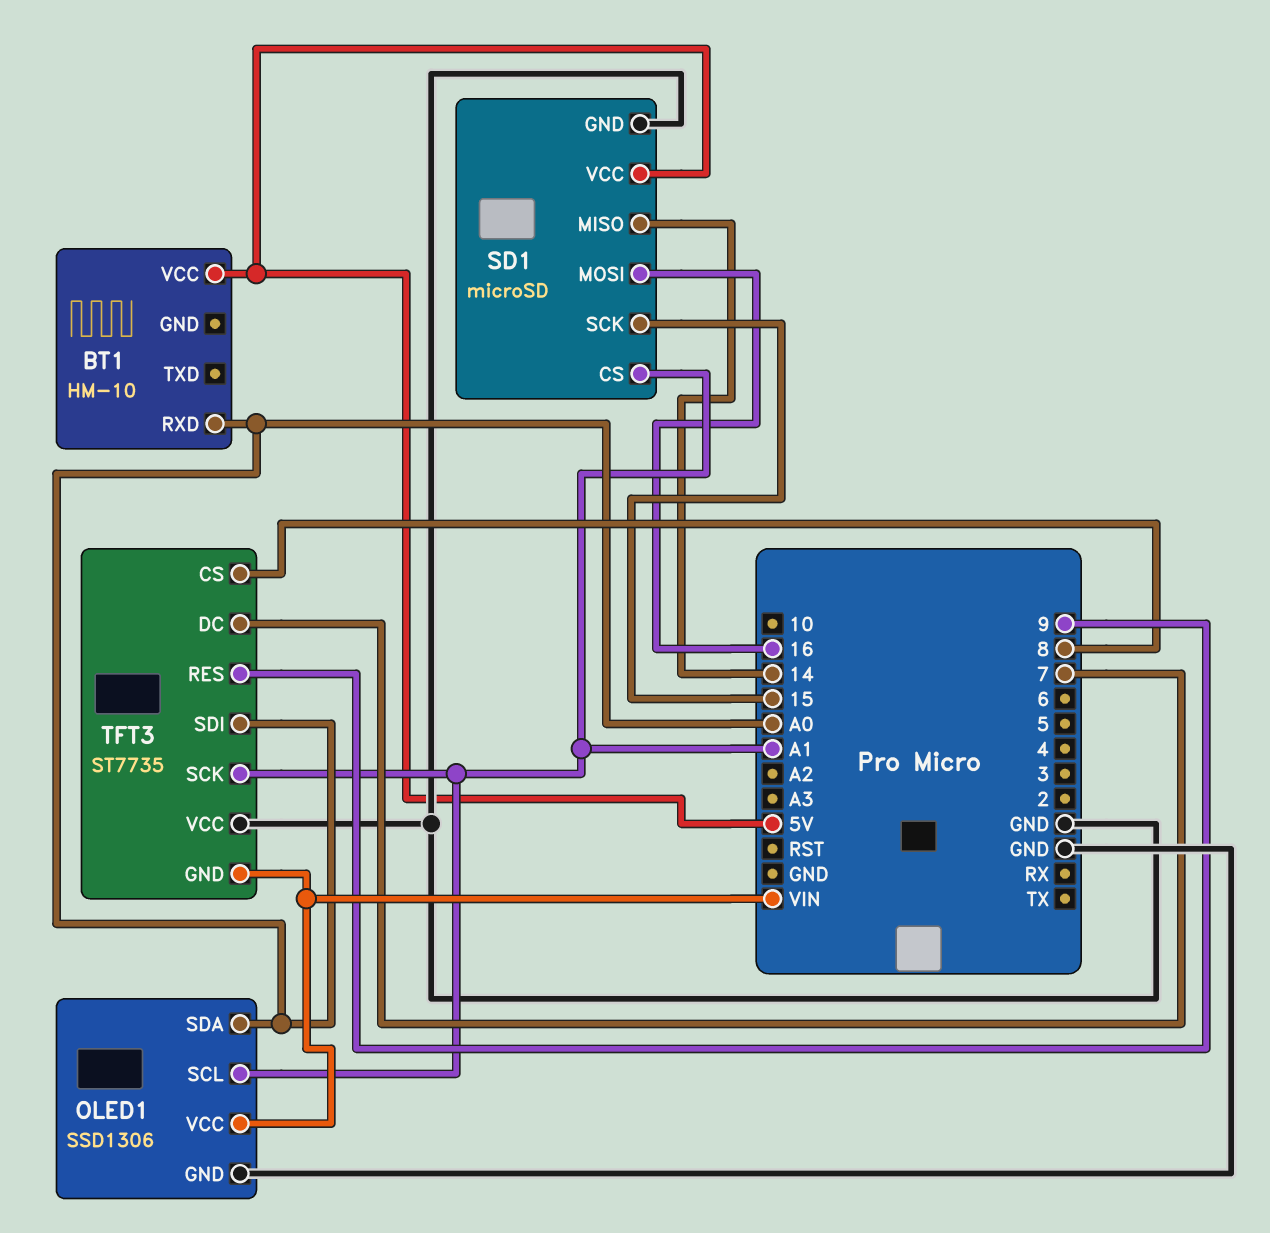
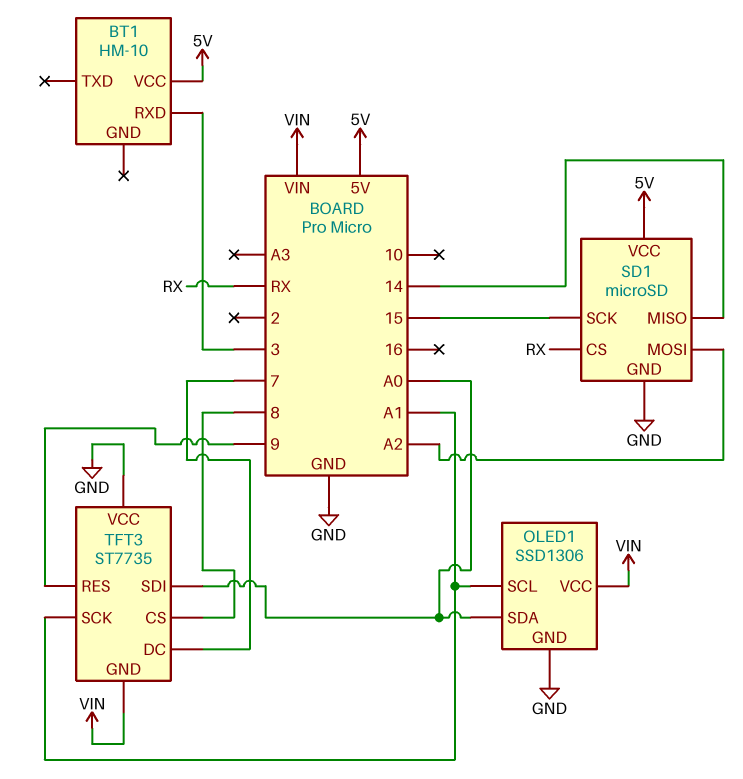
BT1 pin RXD: A0 -> 3
SD1 pin CS: A1 -> RX
SD1 pin MOSI: 16 -> A2

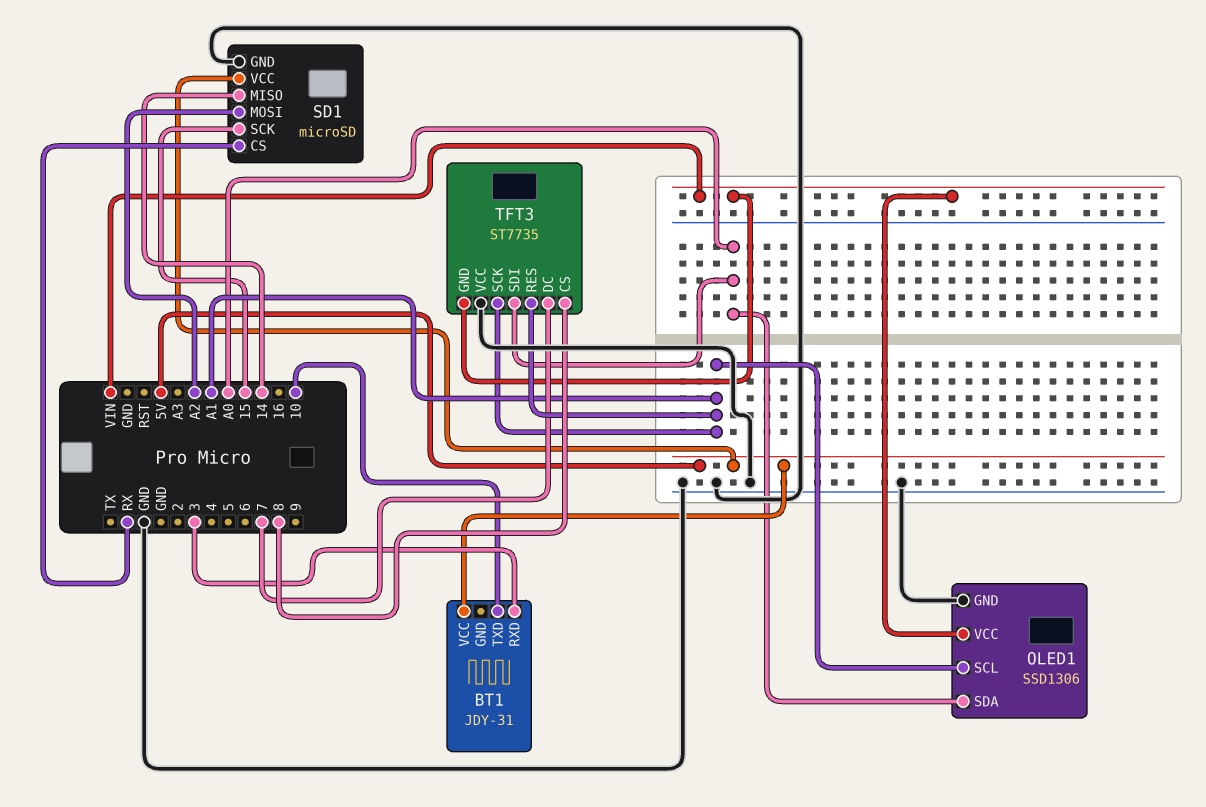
BT1: HM-10 -> JDY-31
BT1 pin TXD: none -> 10
TFT3 pin RES: 9 -> A1

